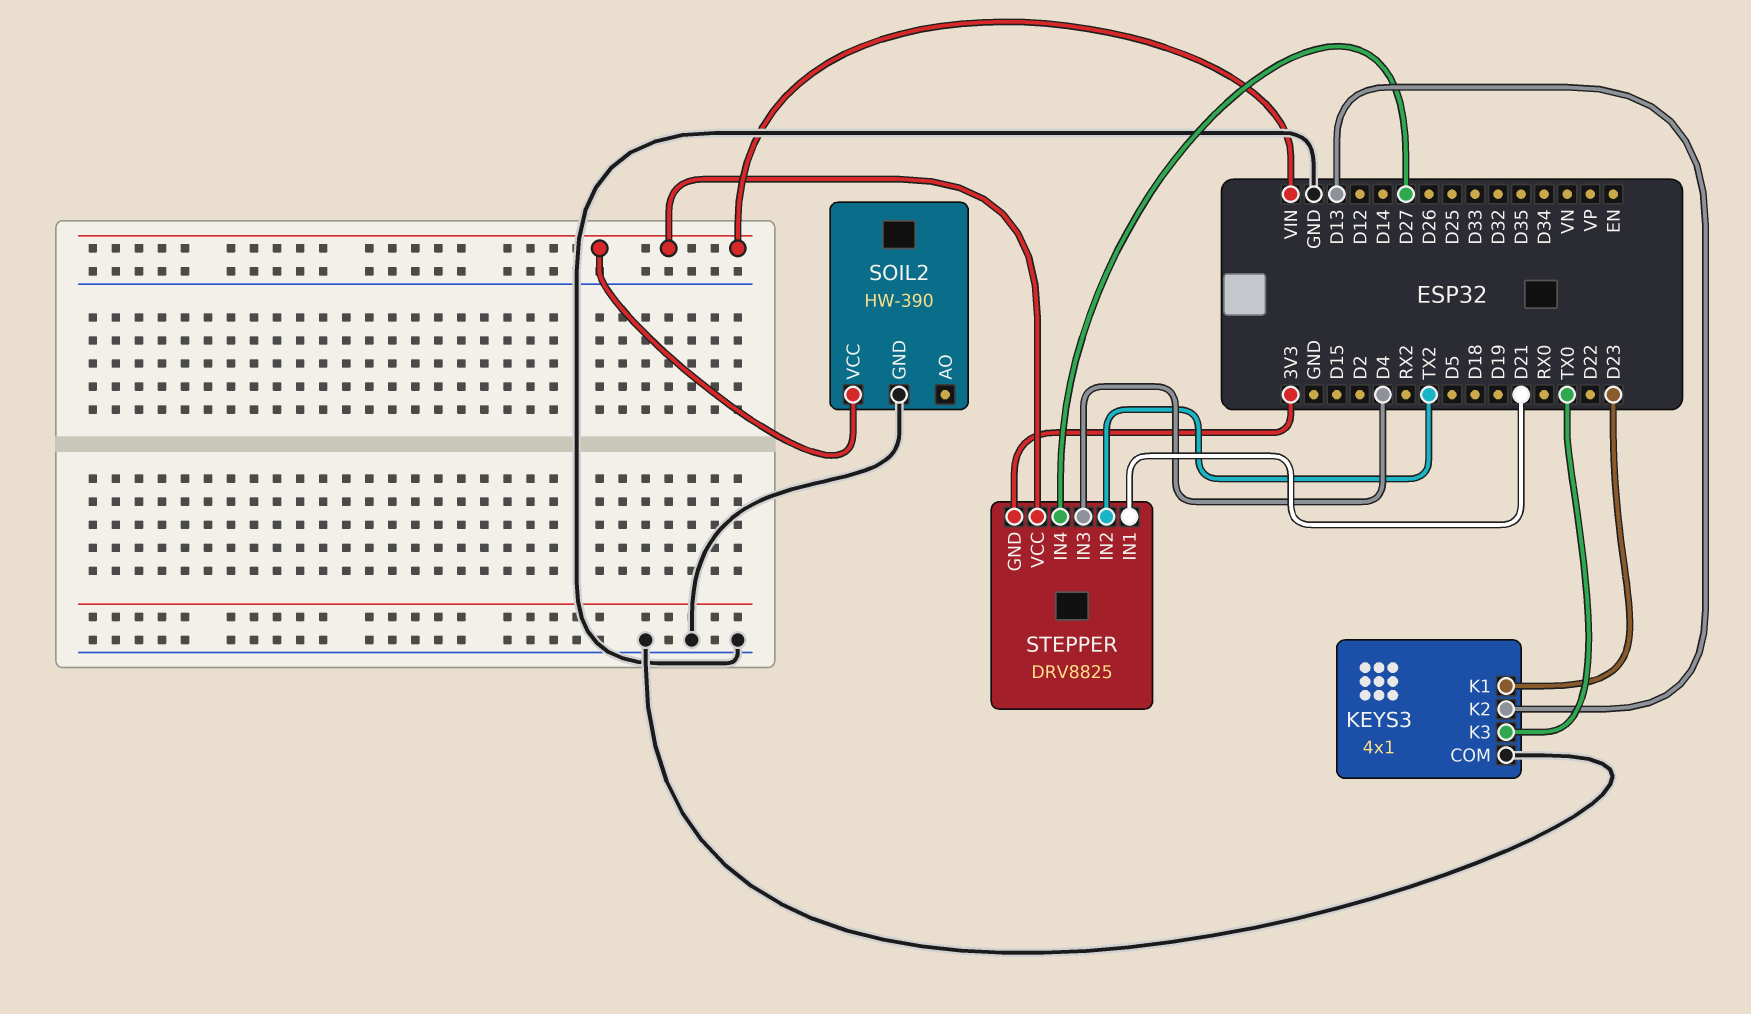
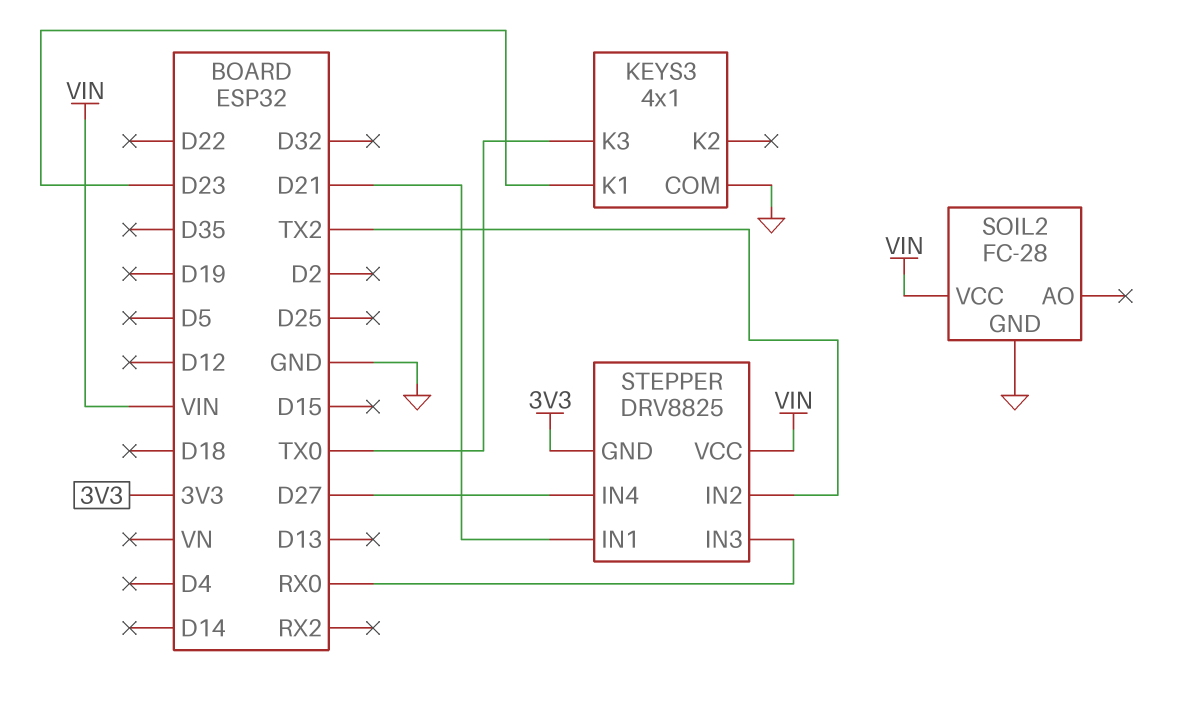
KEYS3 pin K2: D13 -> none
SOIL2: HW-390 -> FC-28
STEPPER pin IN3: D4 -> RX0

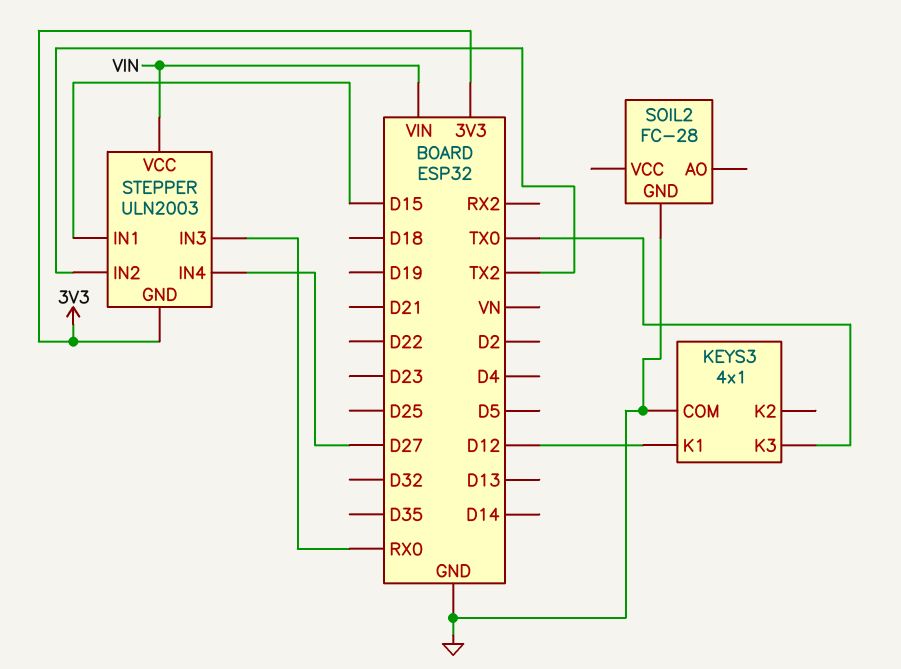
KEYS3 pin K1: D23 -> D12
SOIL2 pin VCC: VIN -> none
STEPPER: DRV8825 -> ULN2003
STEPPER pin IN1: D21 -> D15

